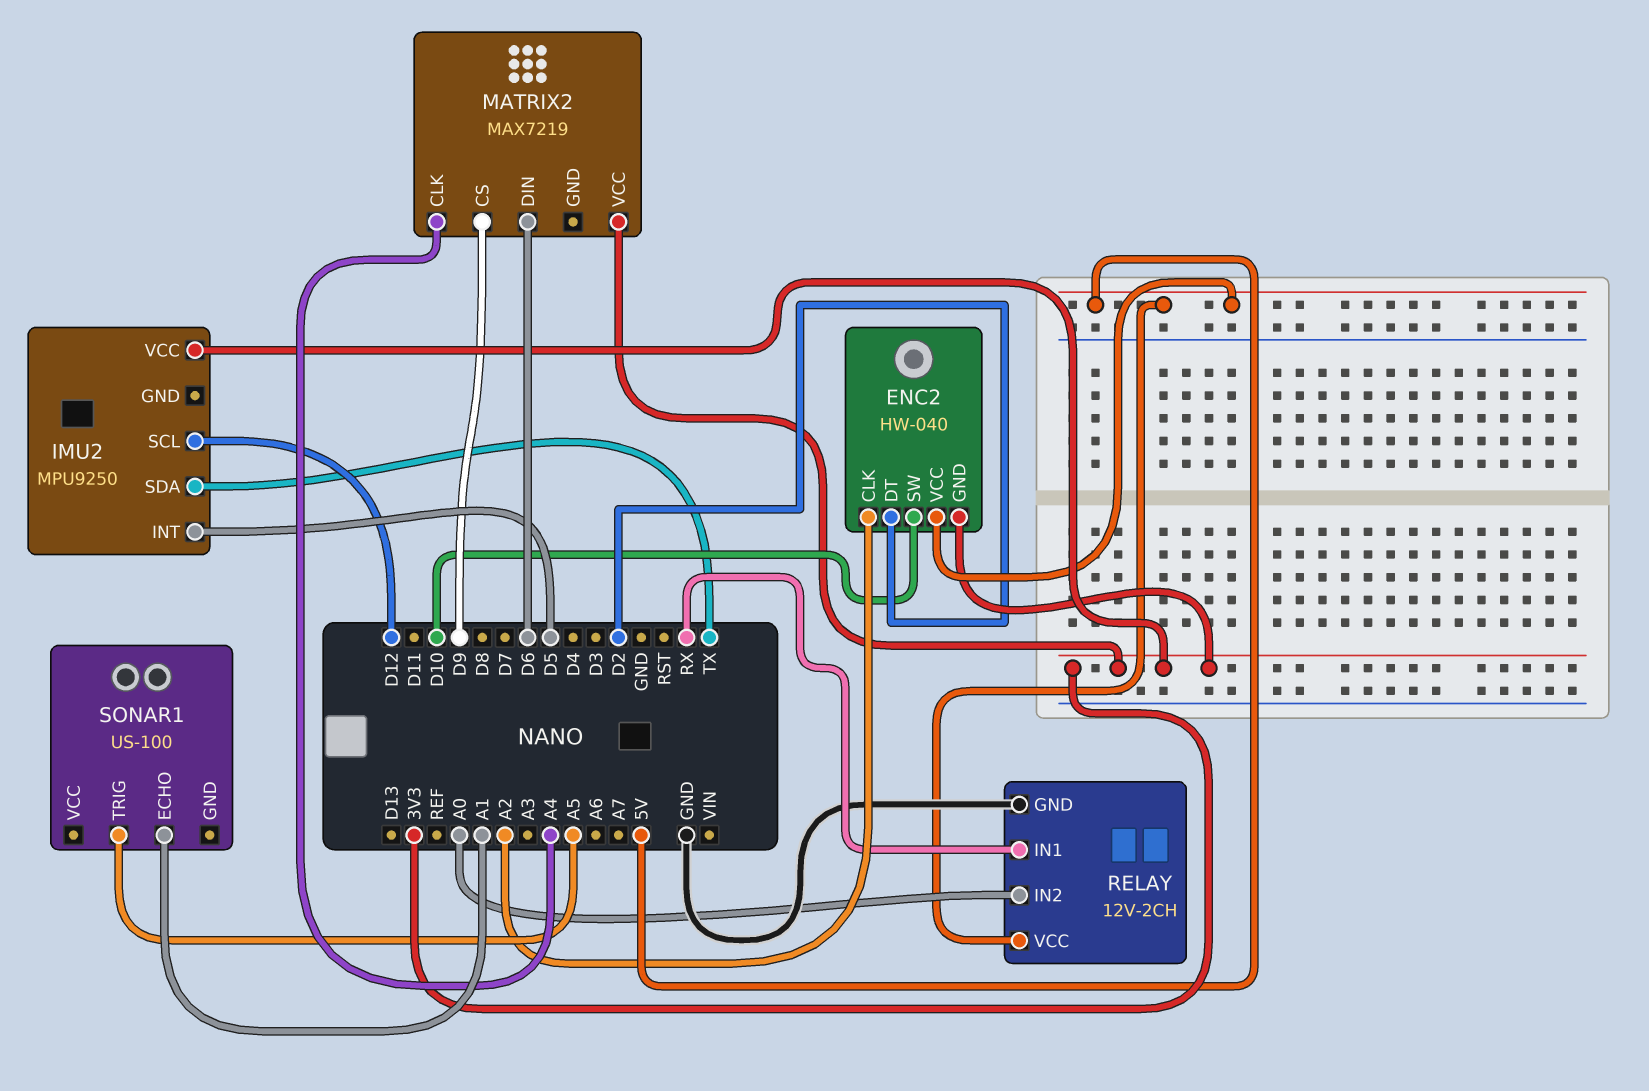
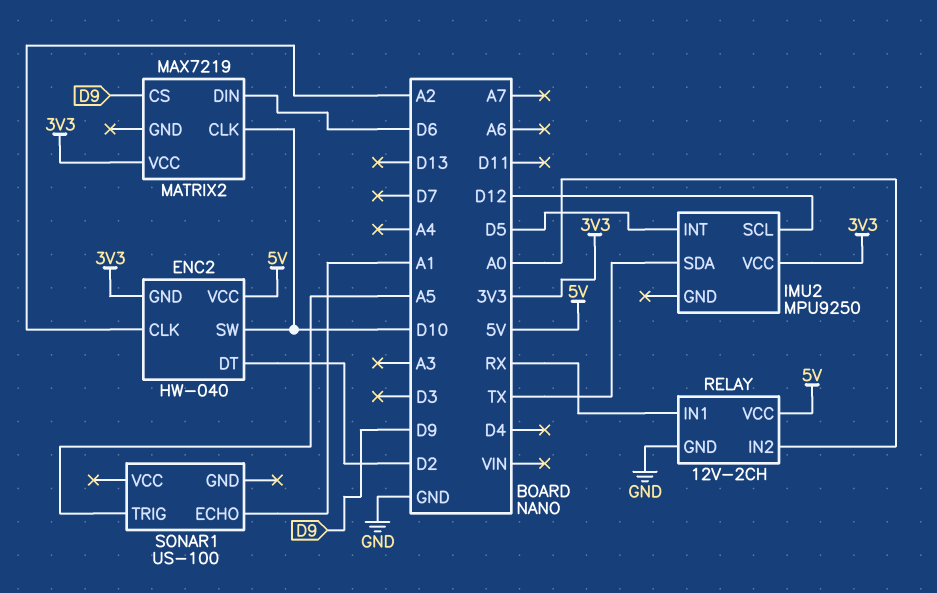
MATRIX2 pin CLK: A4 -> D10

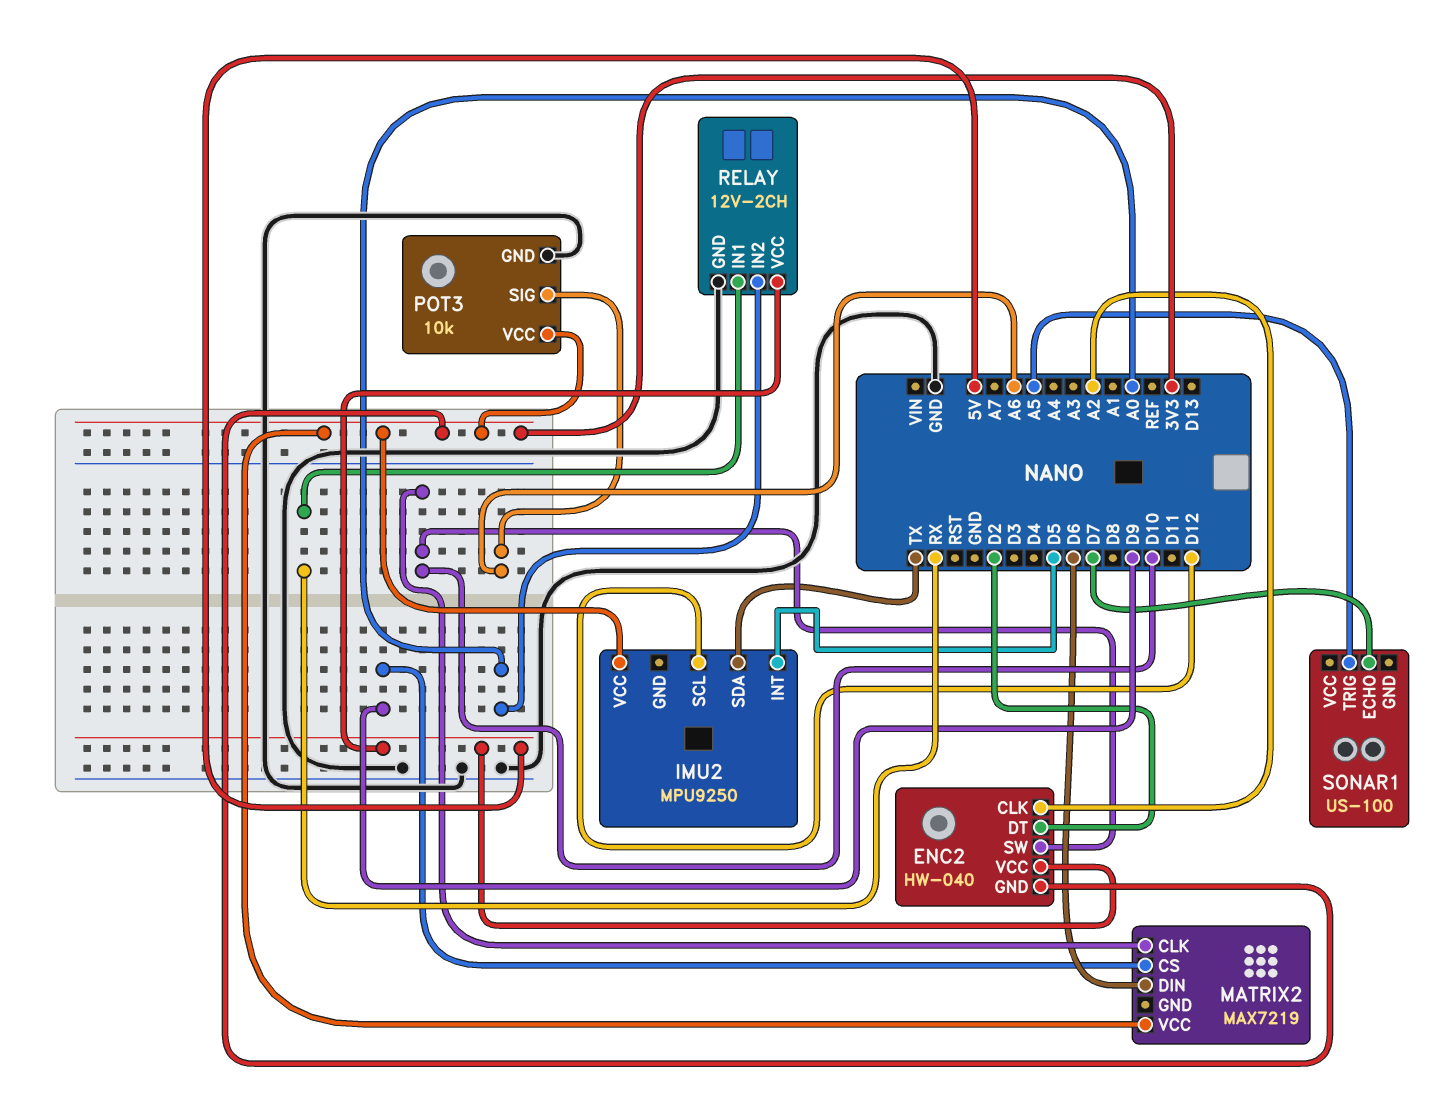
POT3: none -> 10k
POT3 pin GND: none -> GND
POT3 pin SIG: none -> A6
POT3 pin VCC: none -> 3V3
SONAR1 pin ECHO: A1 -> D7

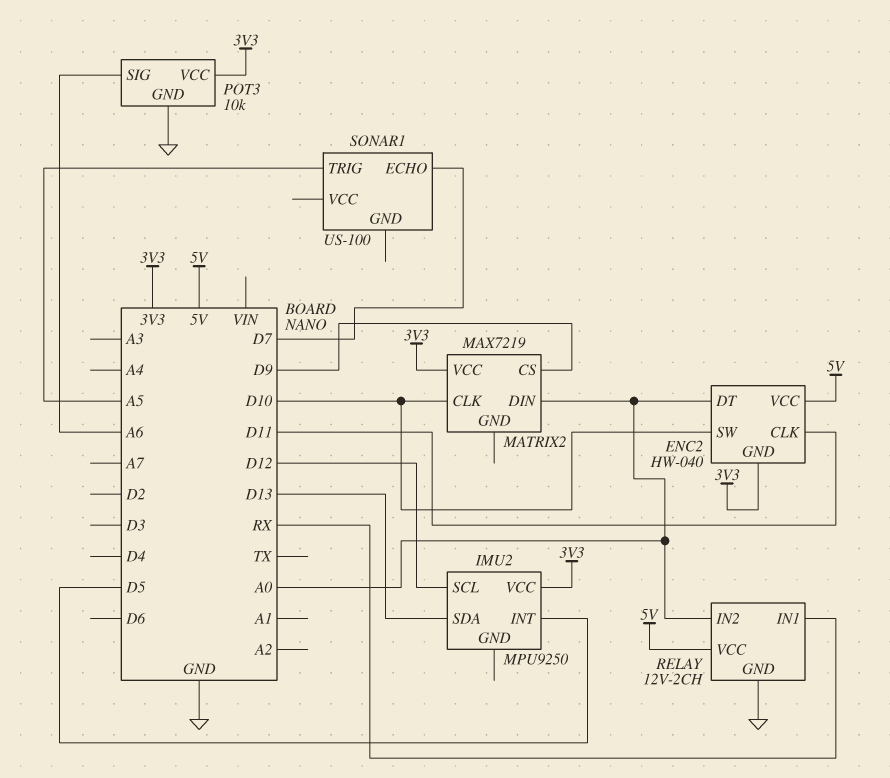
ENC2 pin CLK: A2 -> D11
ENC2 pin DT: D2 -> A0
IMU2 pin SDA: TX -> D13
MATRIX2 pin DIN: D6 -> A0

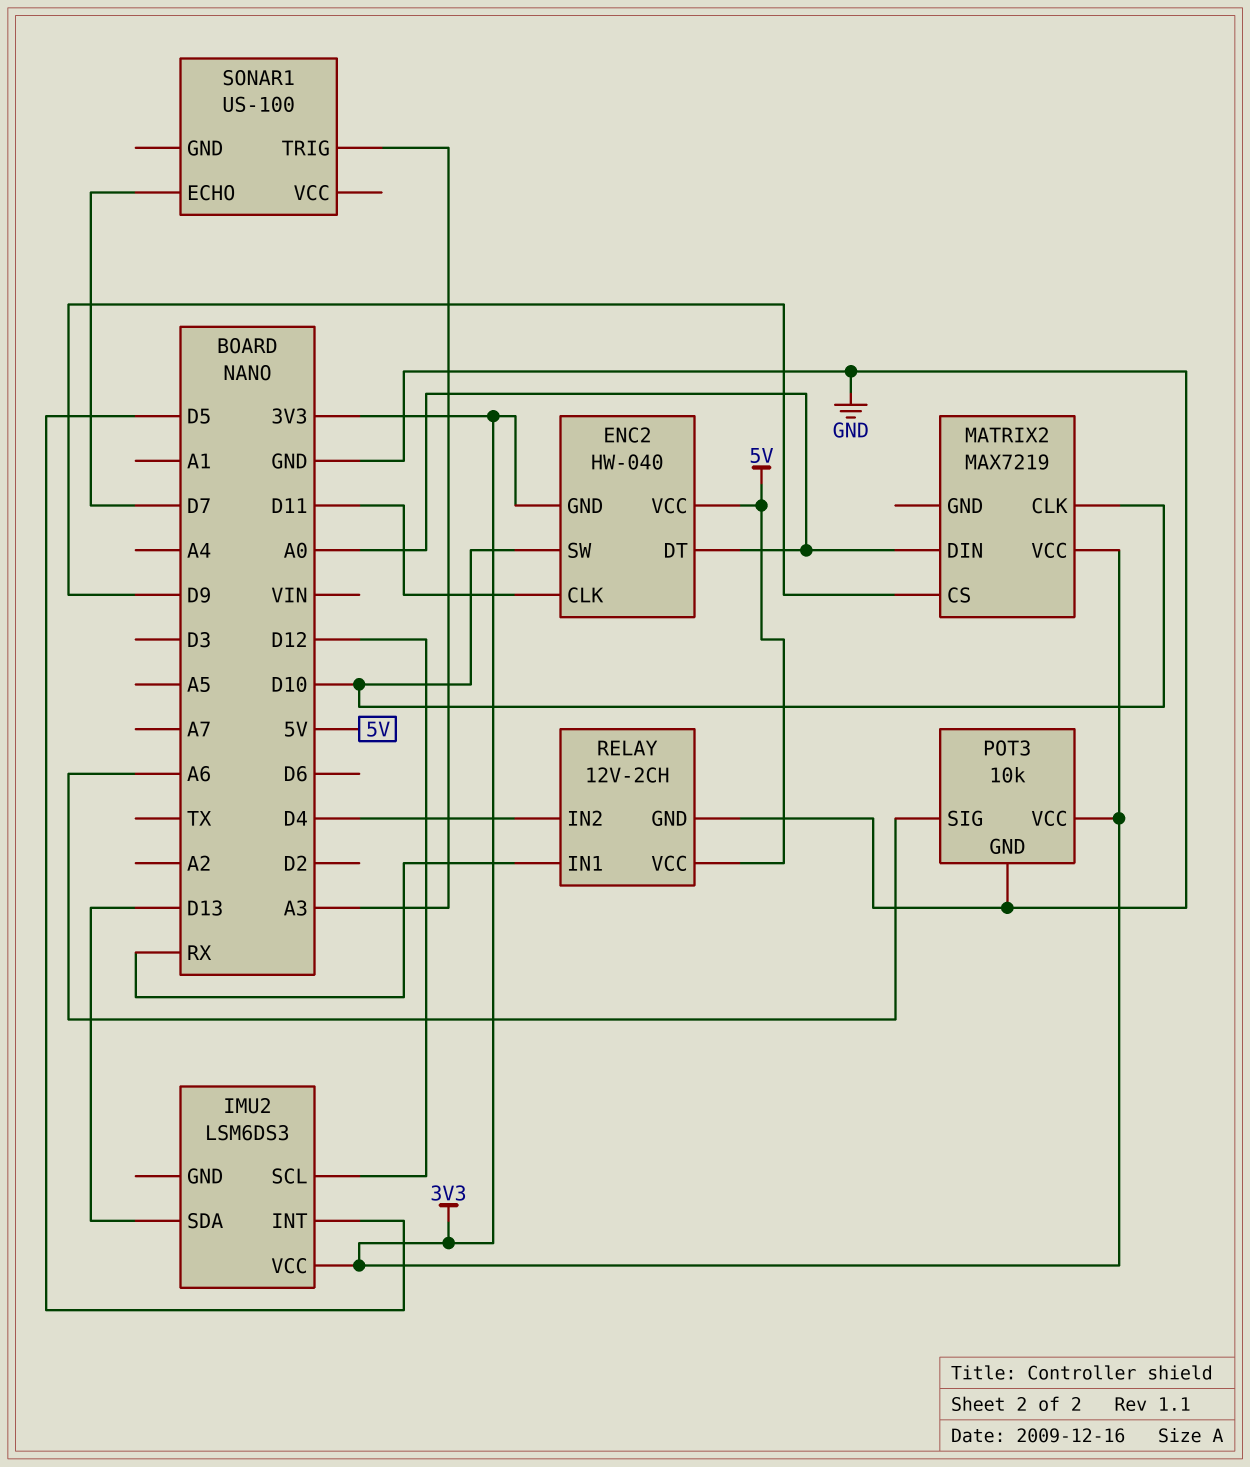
IMU2: MPU9250 -> LSM6DS3
RELAY pin IN2: A0 -> D4
SONAR1 pin TRIG: A5 -> A3

